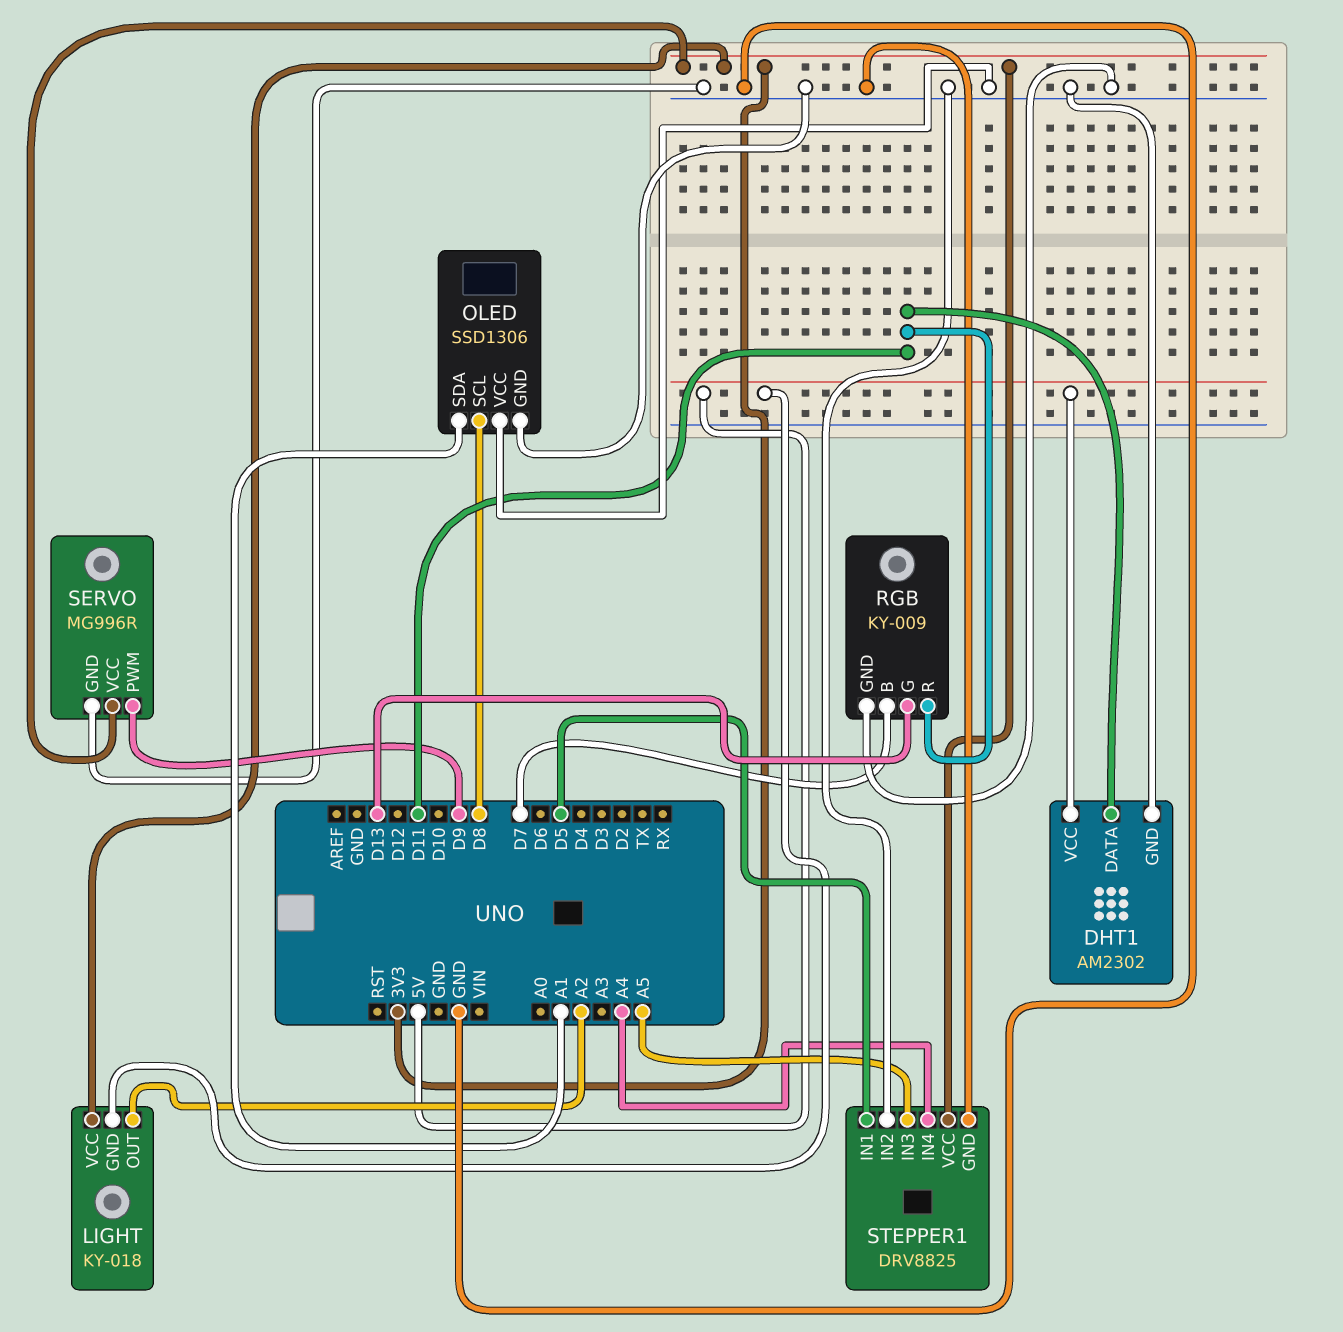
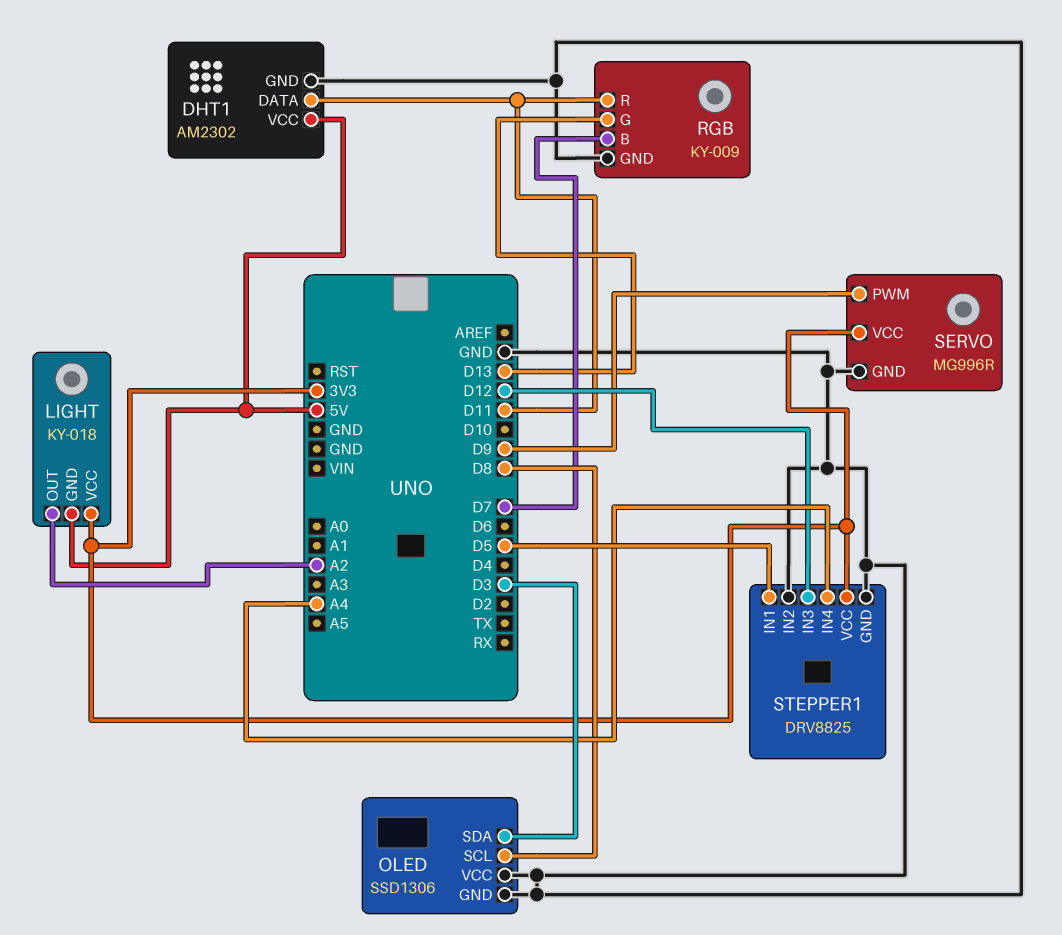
OLED pin SDA: A1 -> D3
STEPPER1 pin IN3: A5 -> D12

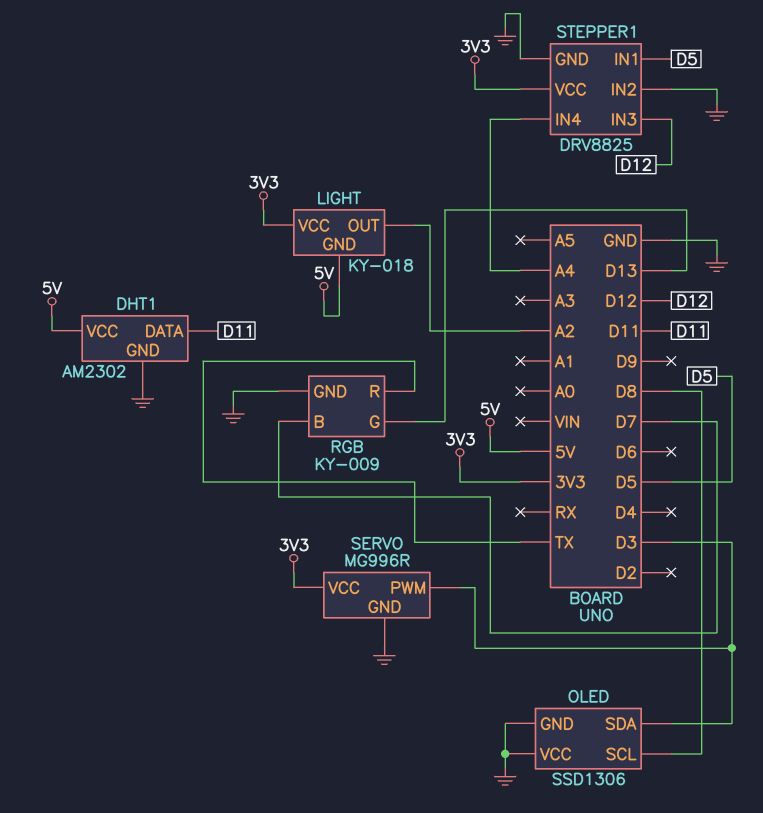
RGB pin R: D11 -> TX
SERVO pin PWM: D9 -> D3

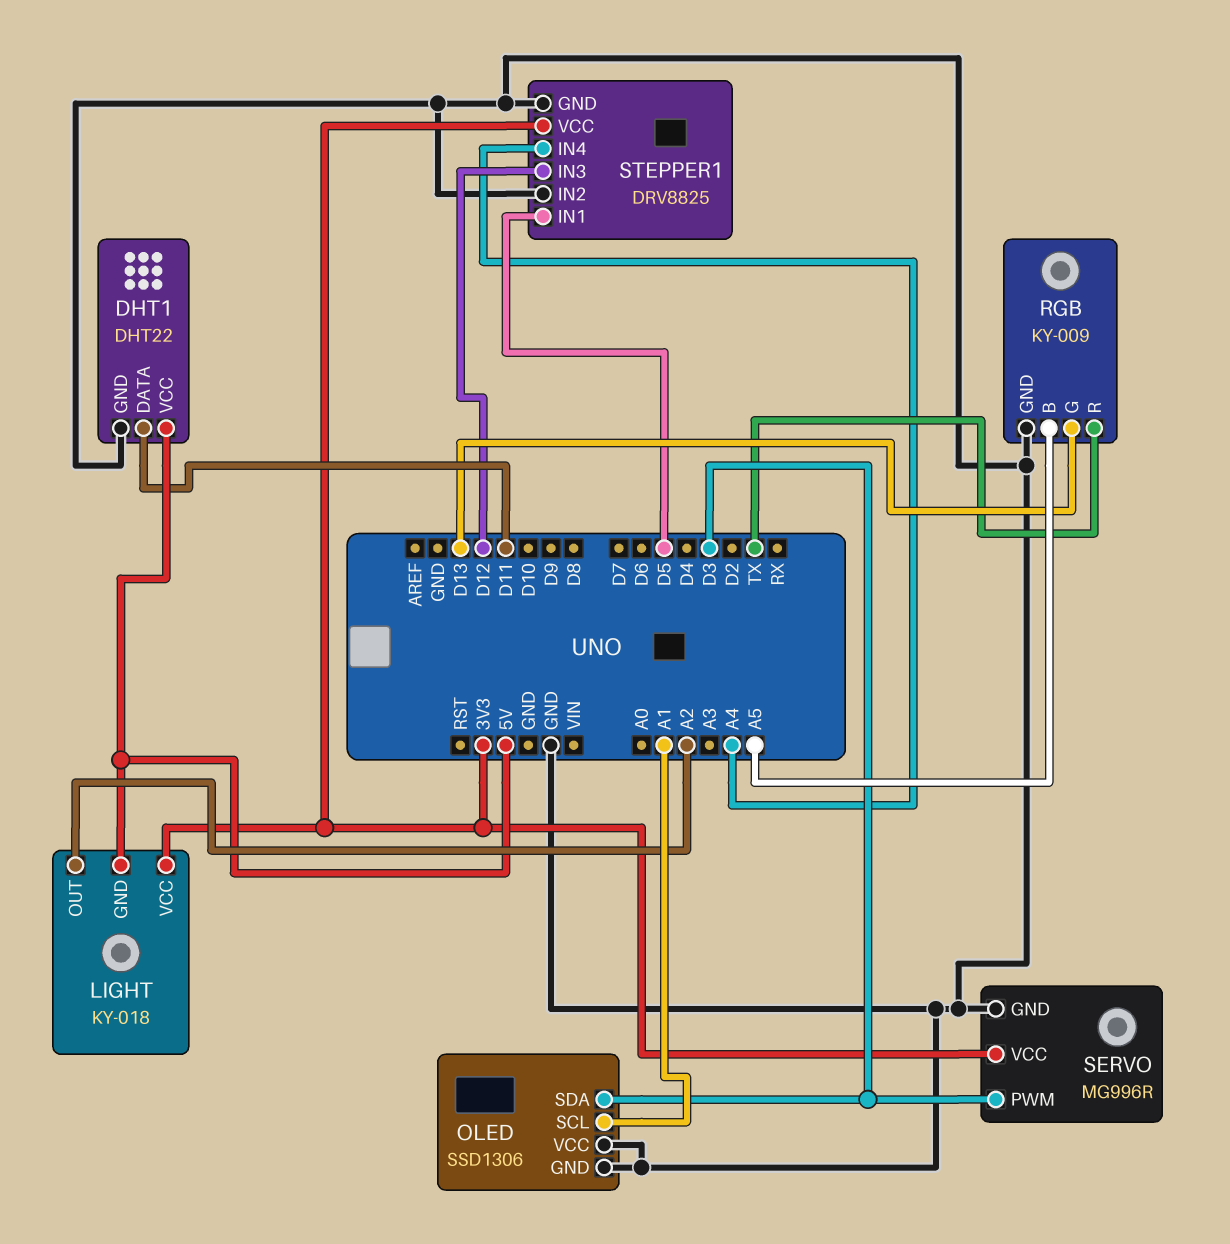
DHT1: AM2302 -> DHT22
OLED pin SCL: D8 -> A1
RGB pin B: D7 -> A5

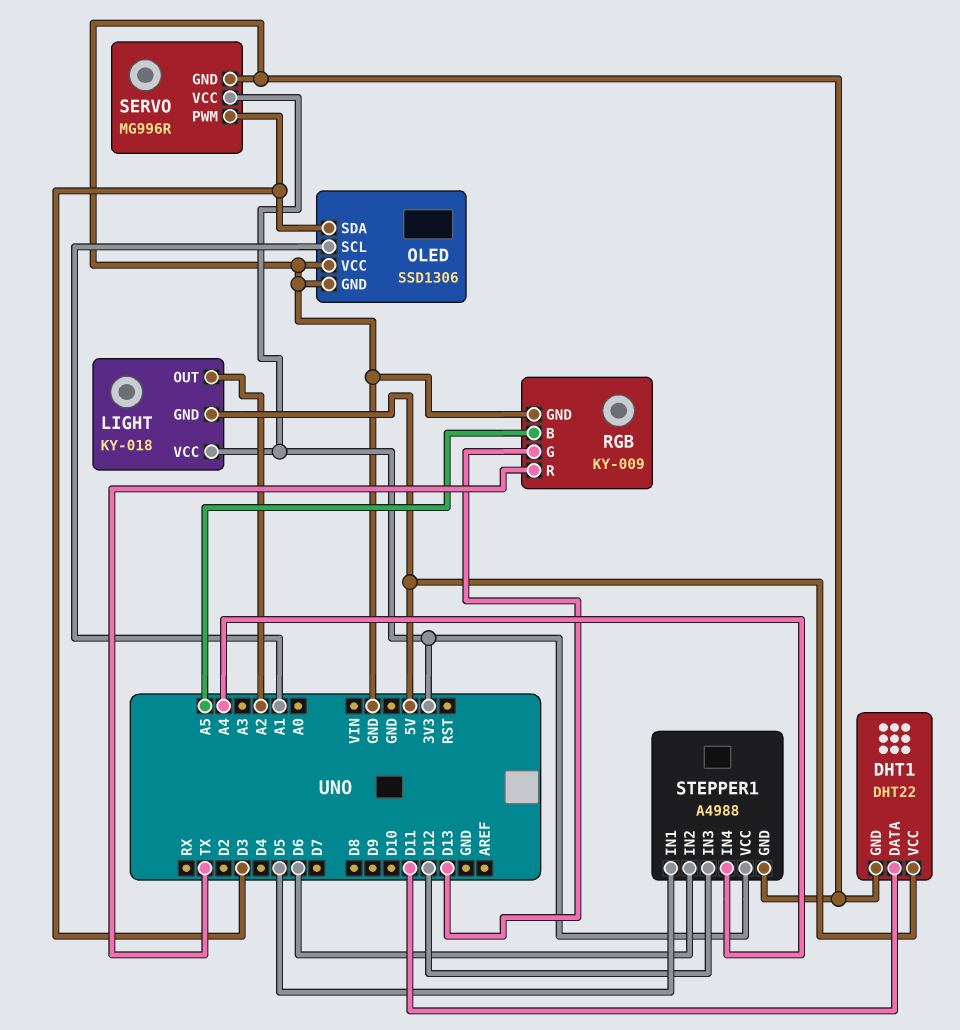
STEPPER1: DRV8825 -> A4988
STEPPER1 pin IN2: GND -> D6

